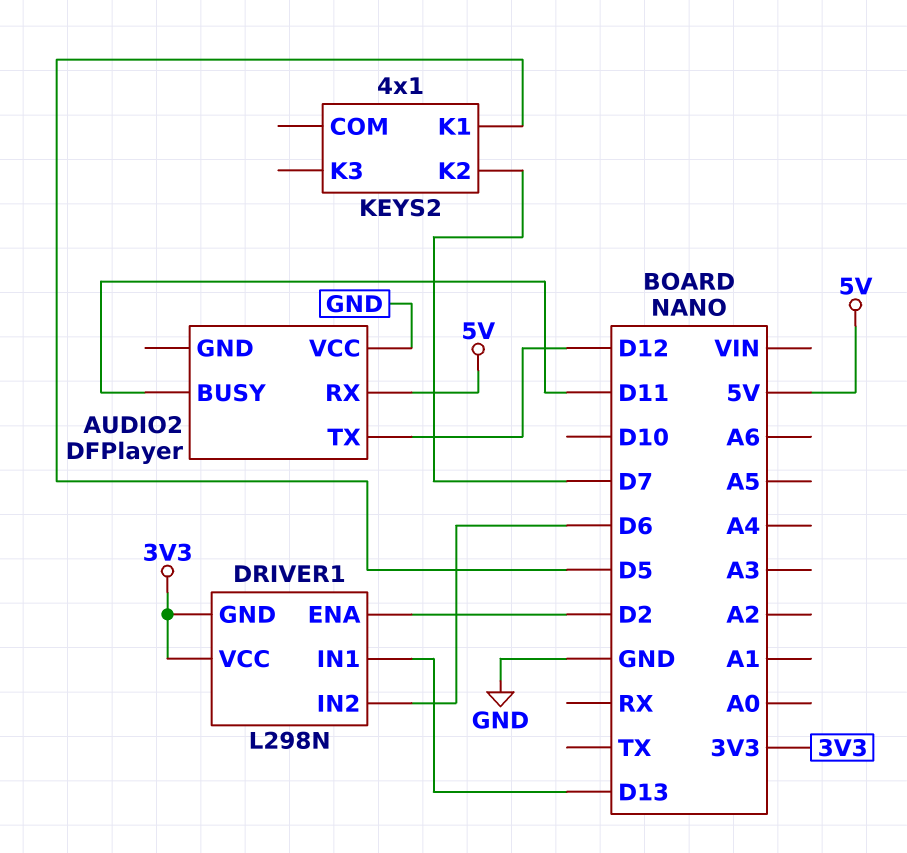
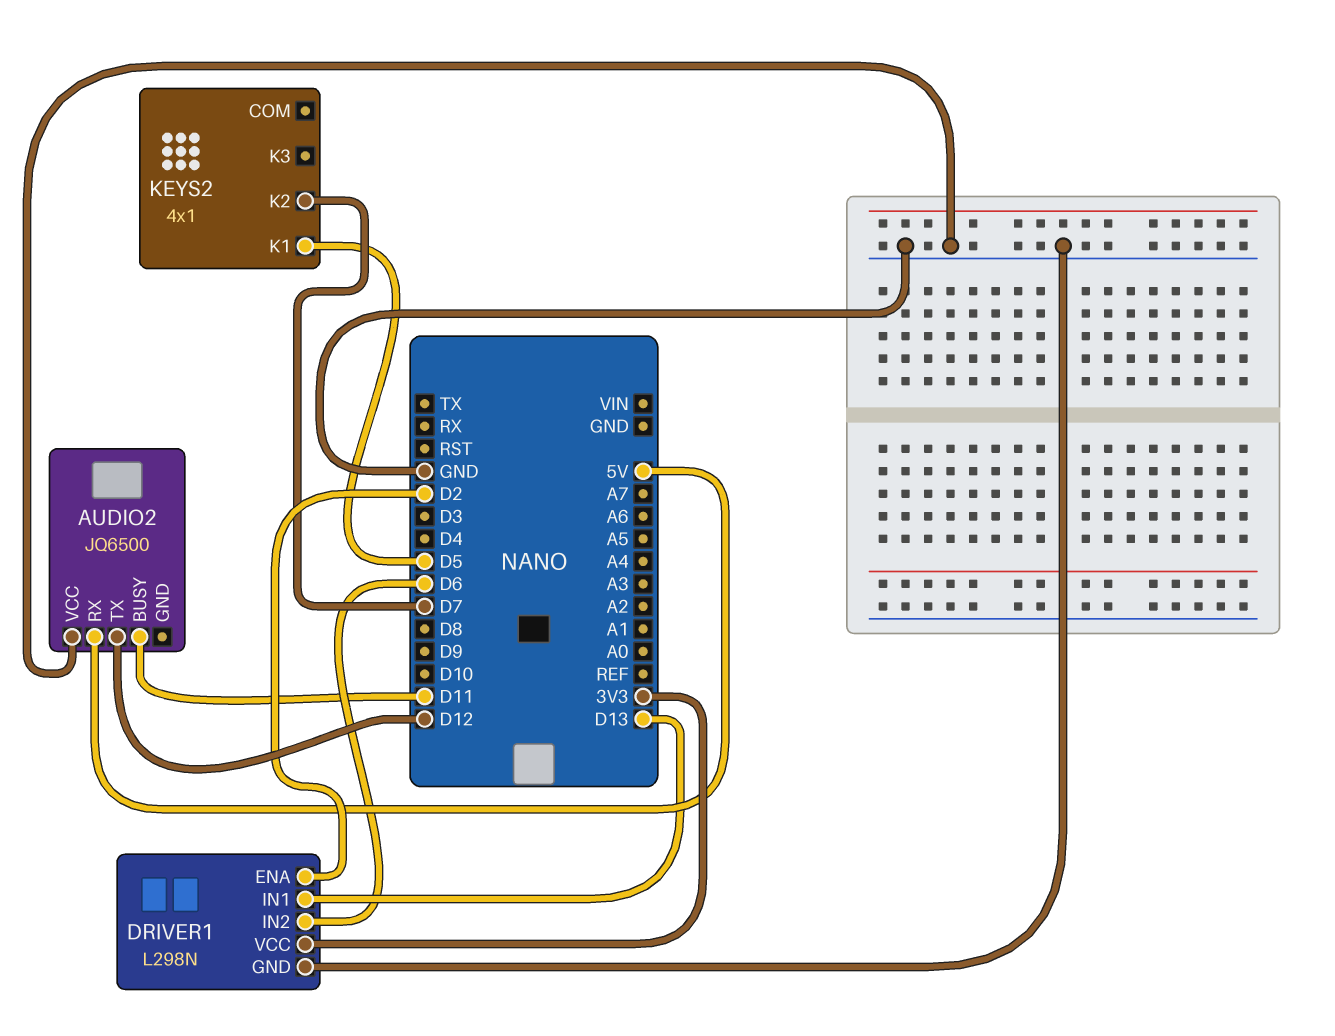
AUDIO2: DFPlayer -> JQ6500
DRIVER1 pin GND: 3V3 -> GND

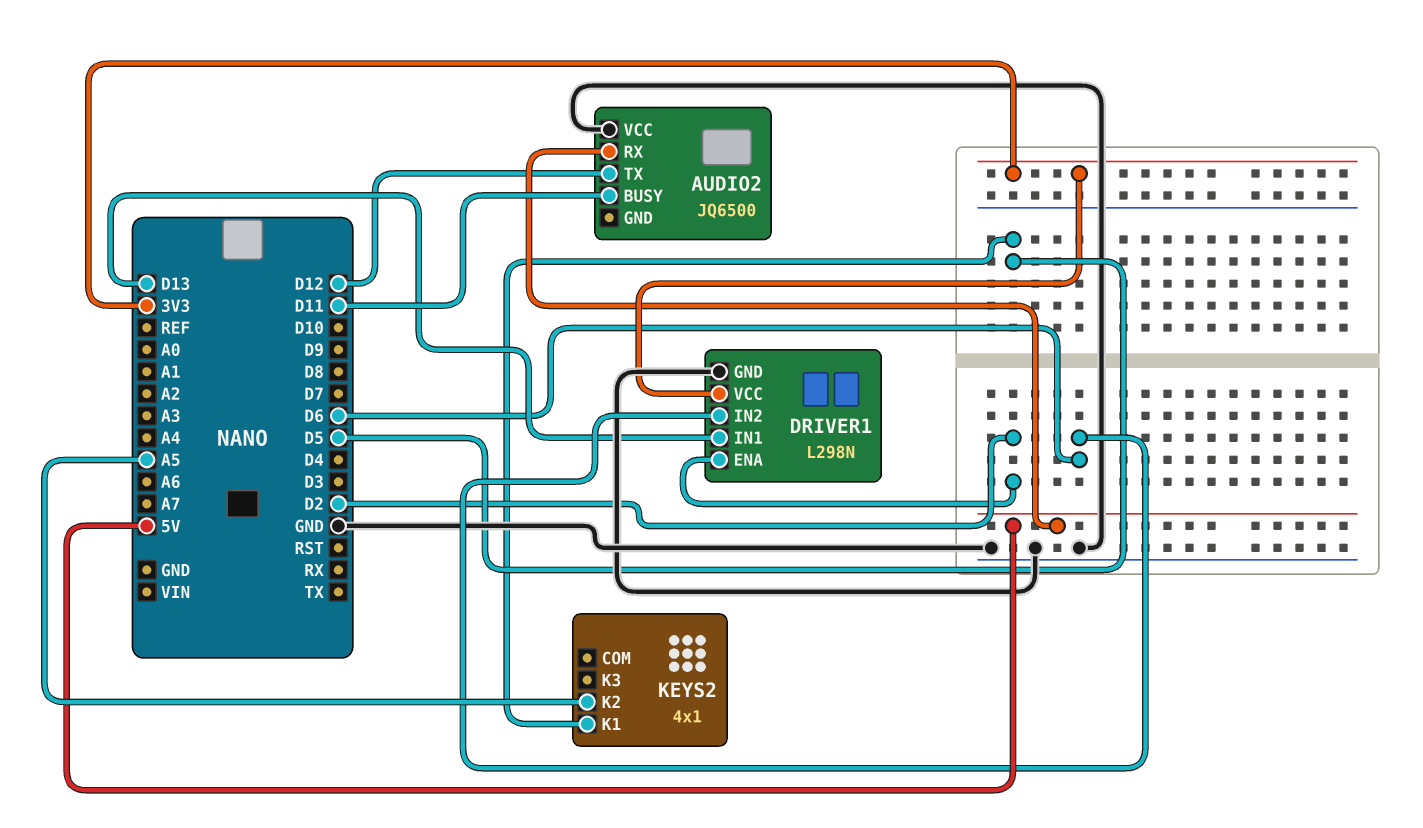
KEYS2 pin K2: D7 -> A5

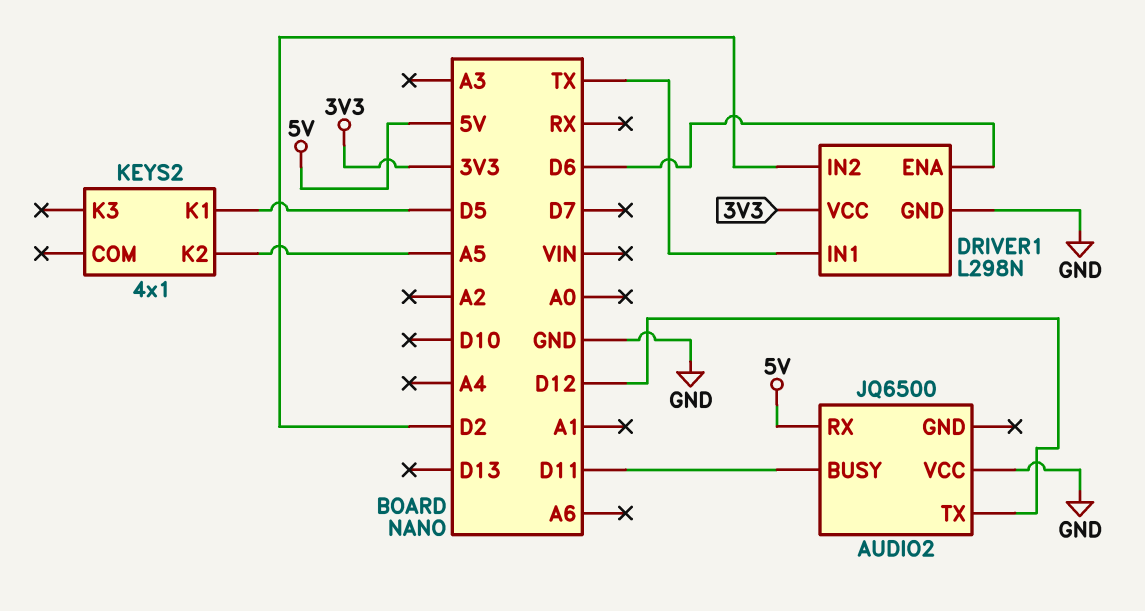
DRIVER1 pin ENA: D2 -> D6
DRIVER1 pin IN1: D13 -> TX
DRIVER1 pin IN2: D6 -> D2

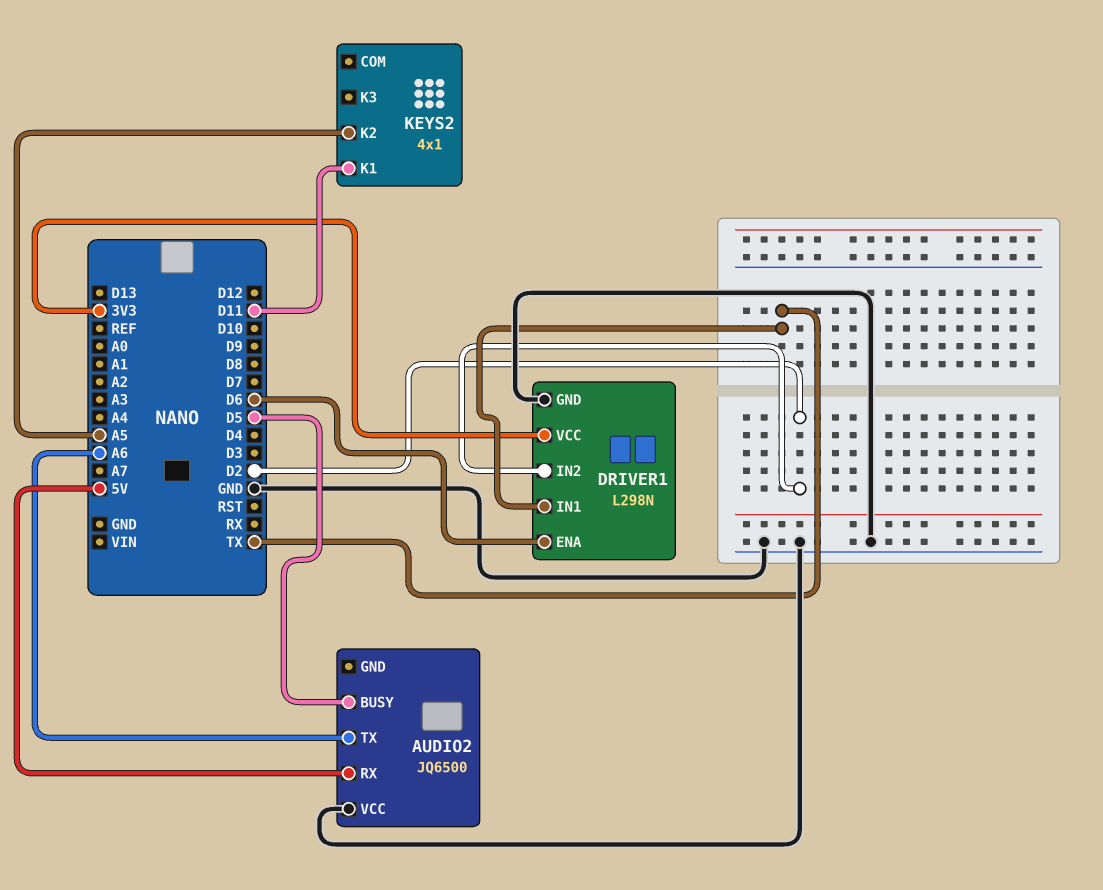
AUDIO2 pin BUSY: D11 -> D5
AUDIO2 pin TX: D12 -> A6
KEYS2 pin K1: D5 -> D11

